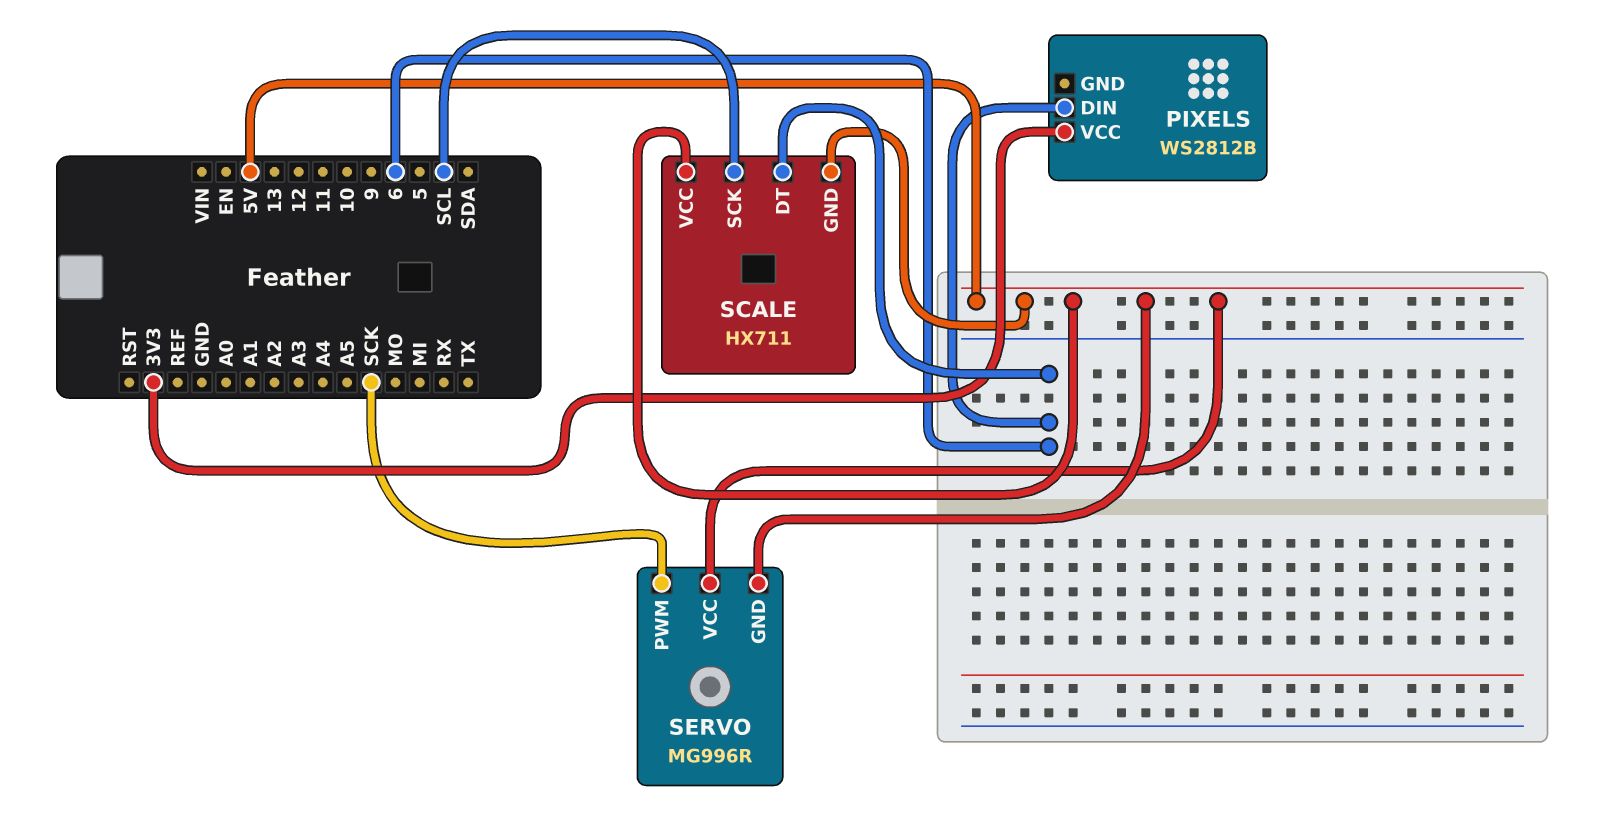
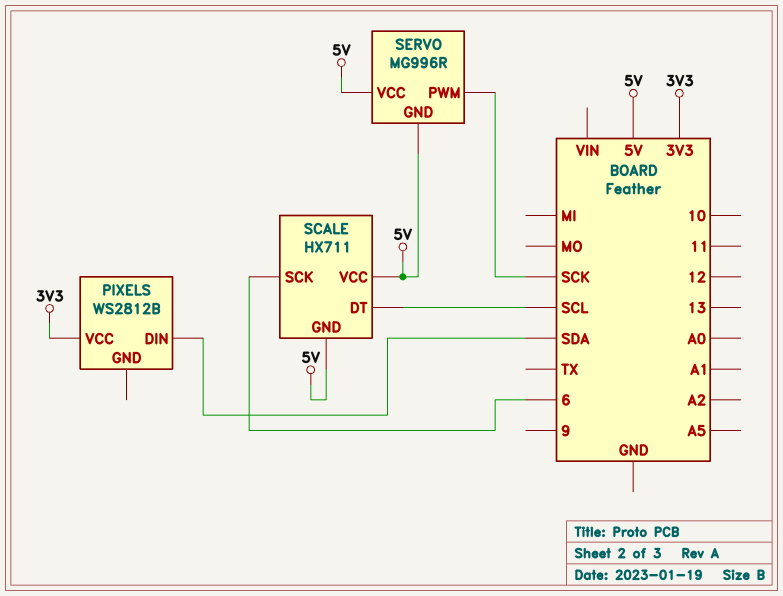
PIXELS pin DIN: 6 -> SDA
SCALE pin DT: 6 -> SCL
SCALE pin SCK: SCL -> 6

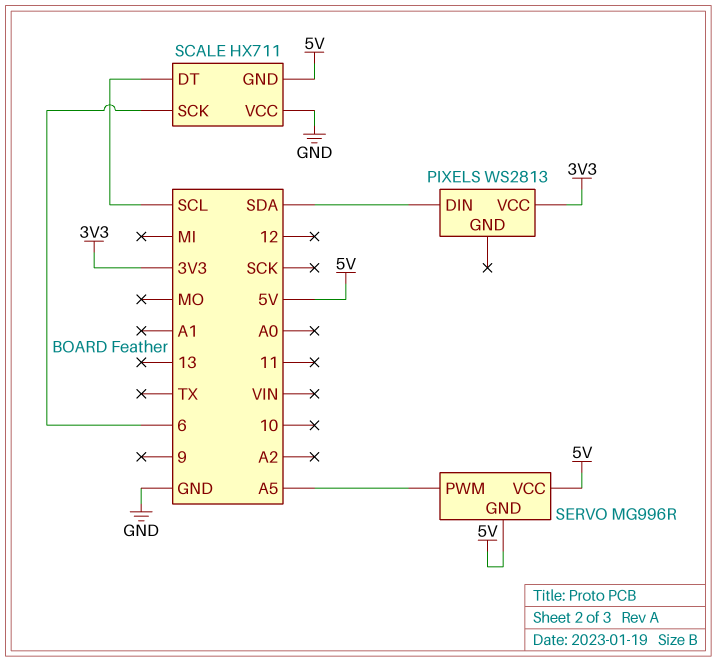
PIXELS: WS2812B -> WS2813
SCALE pin VCC: 5V -> GND
SERVO pin PWM: SCK -> A5

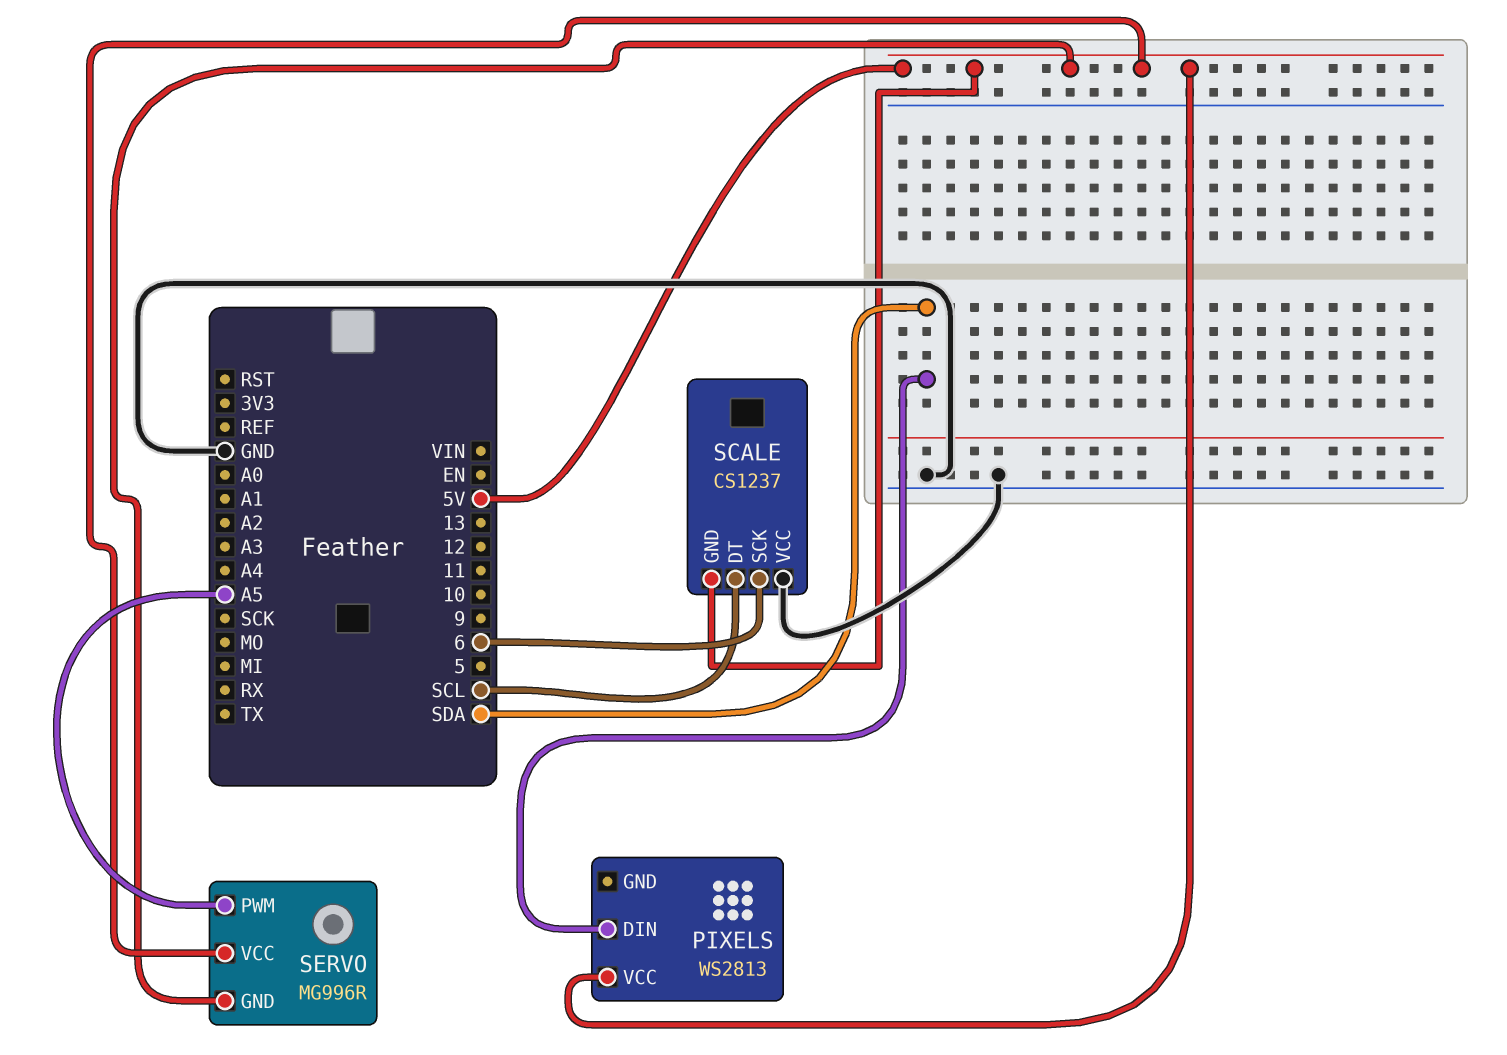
PIXELS pin VCC: 3V3 -> 5V
SCALE: HX711 -> CS1237

